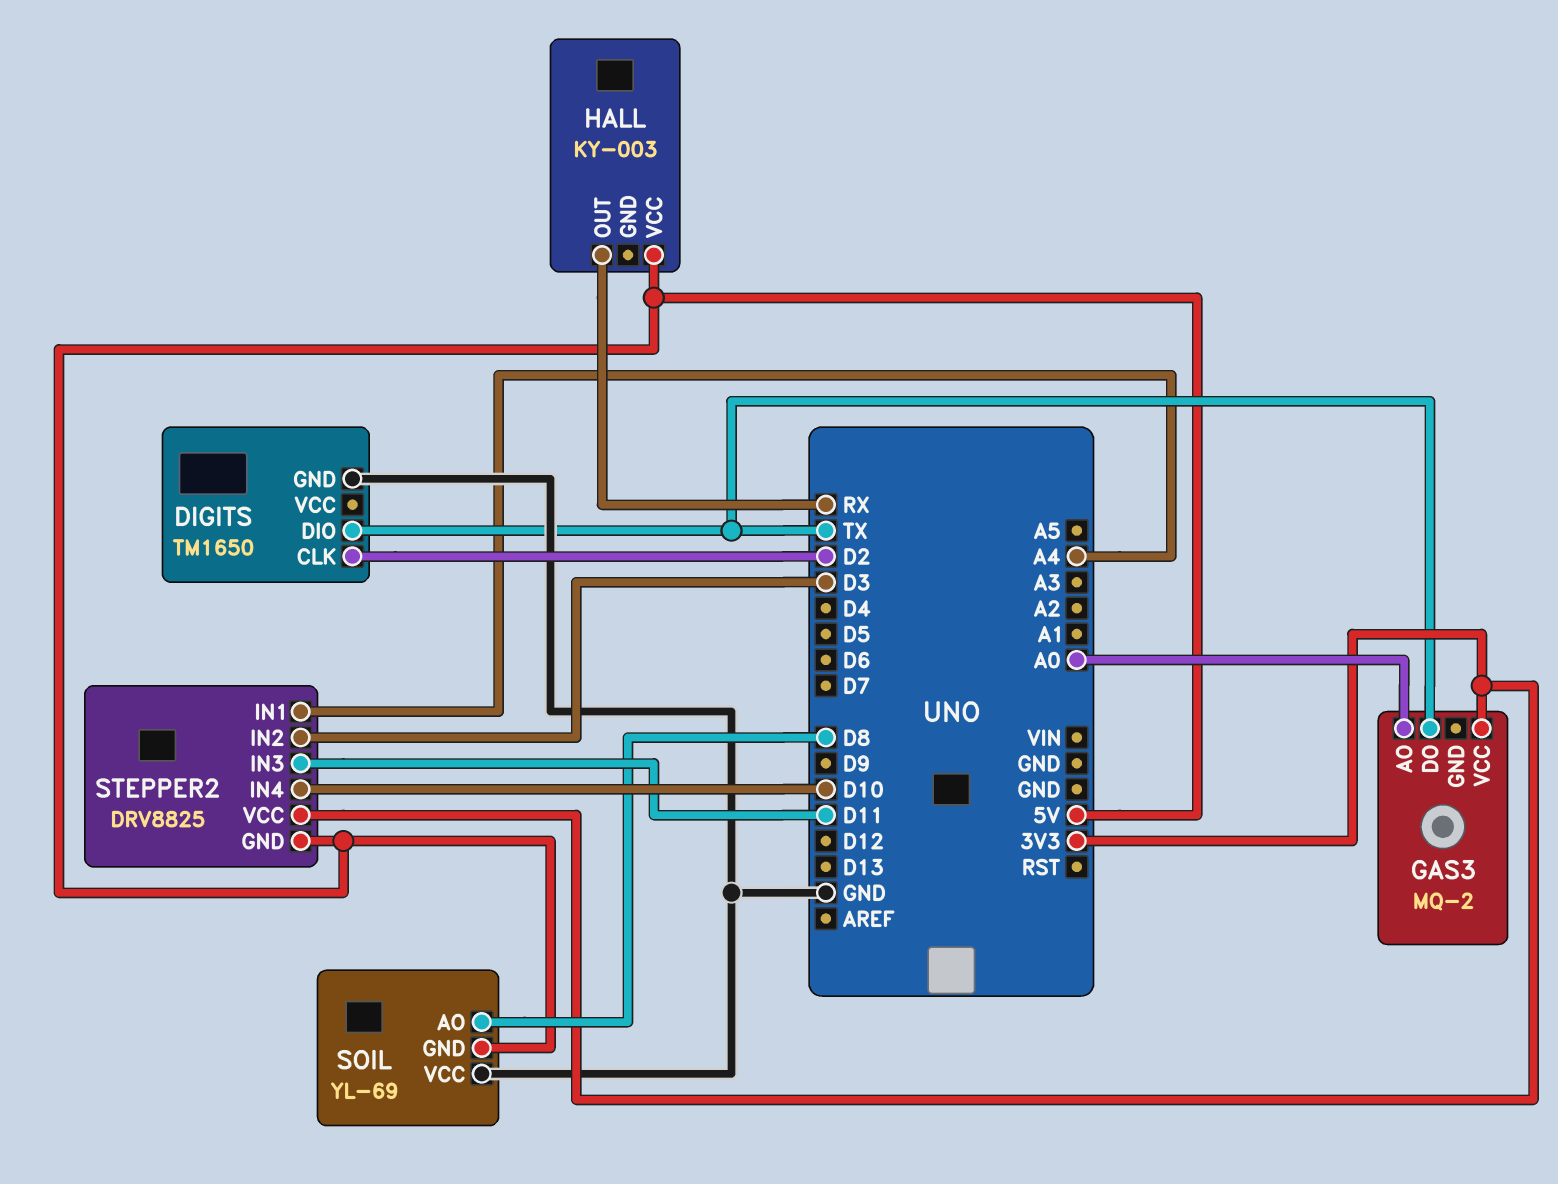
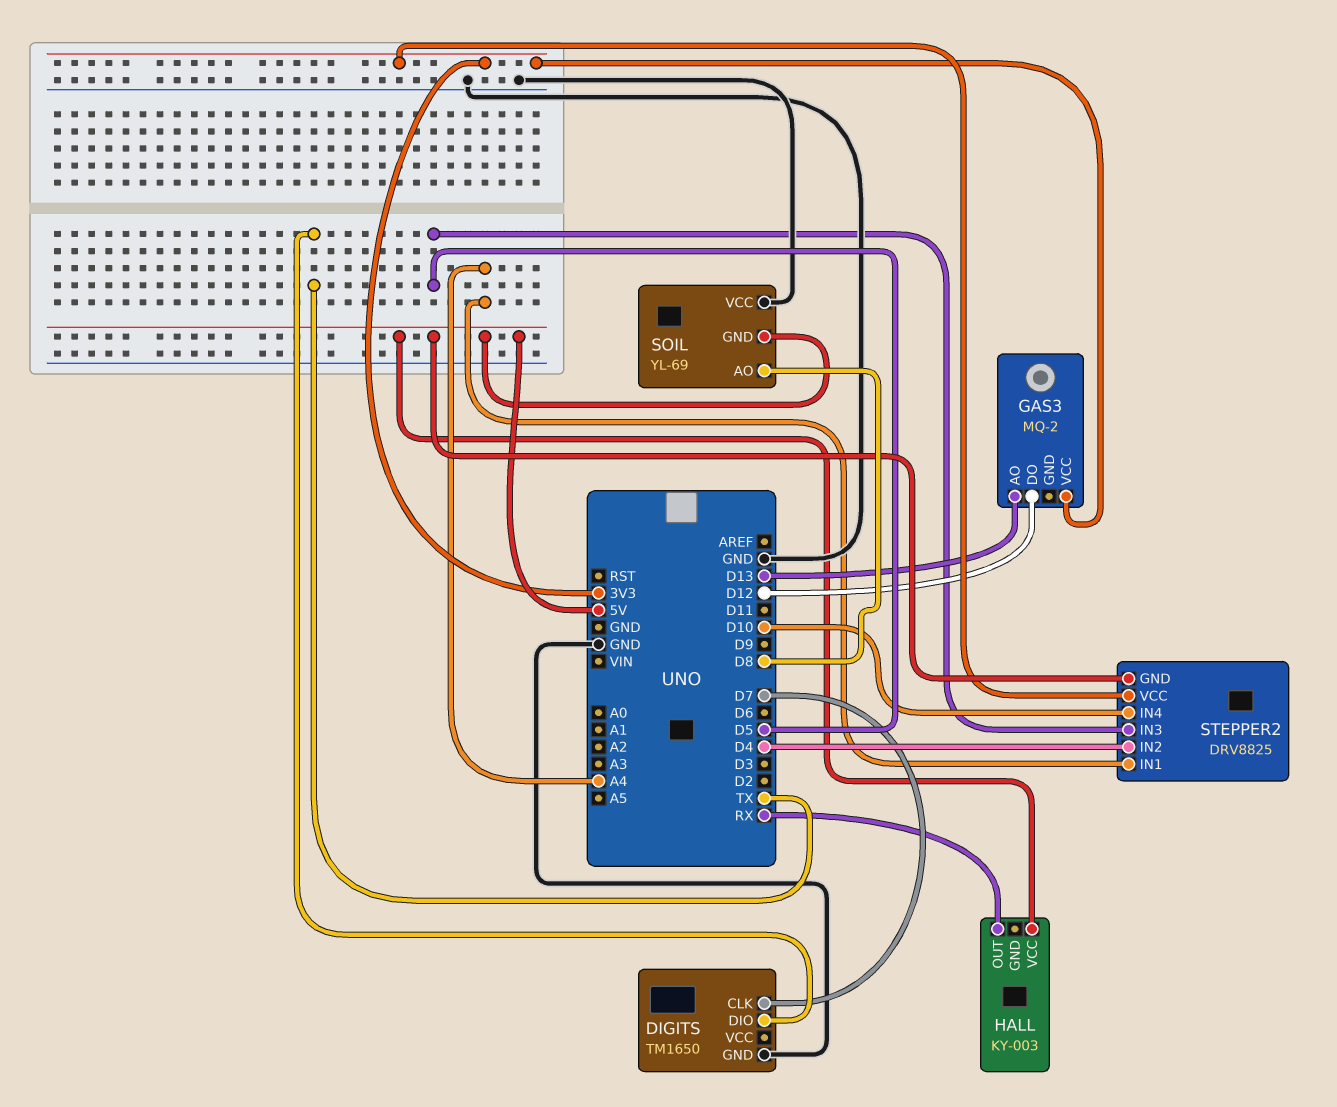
DIGITS pin CLK: D2 -> D7
GAS3 pin AO: A0 -> D13
GAS3 pin DO: TX -> D12
STEPPER2 pin IN2: D3 -> D4
STEPPER2 pin IN3: D11 -> D5

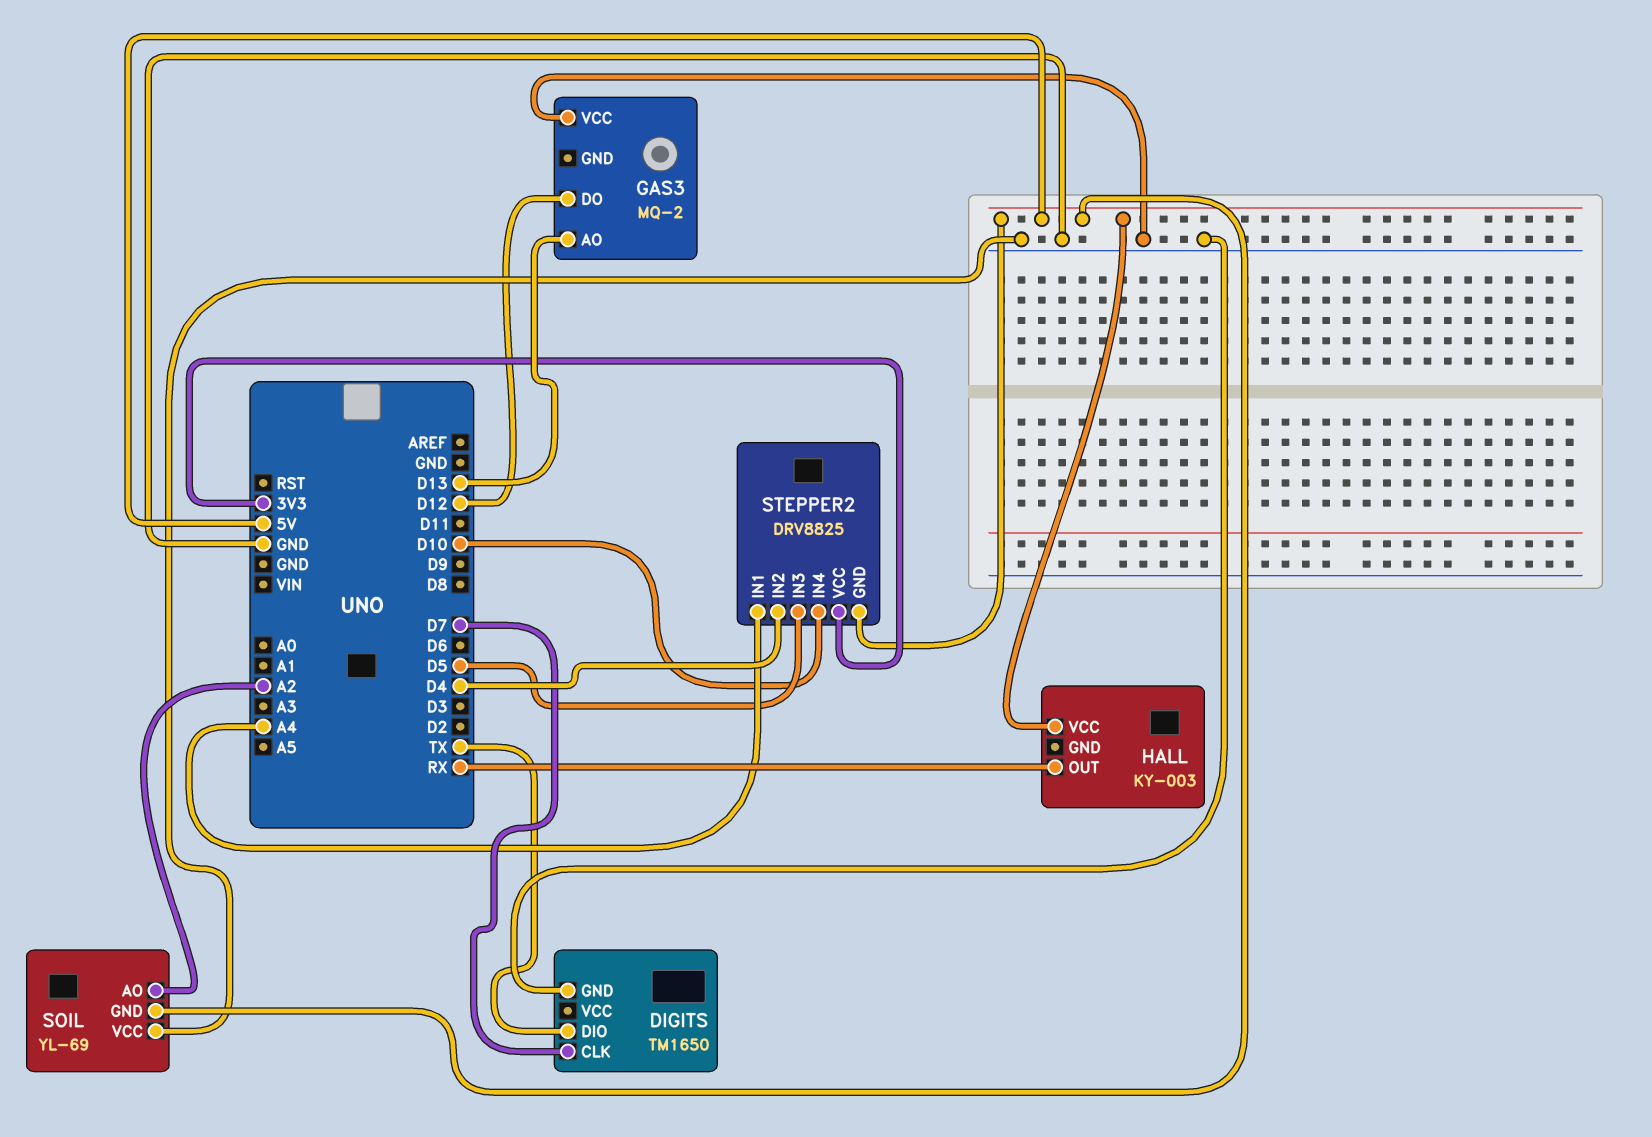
GAS3 pin VCC: 3V3 -> GND
SOIL pin AO: D8 -> A2

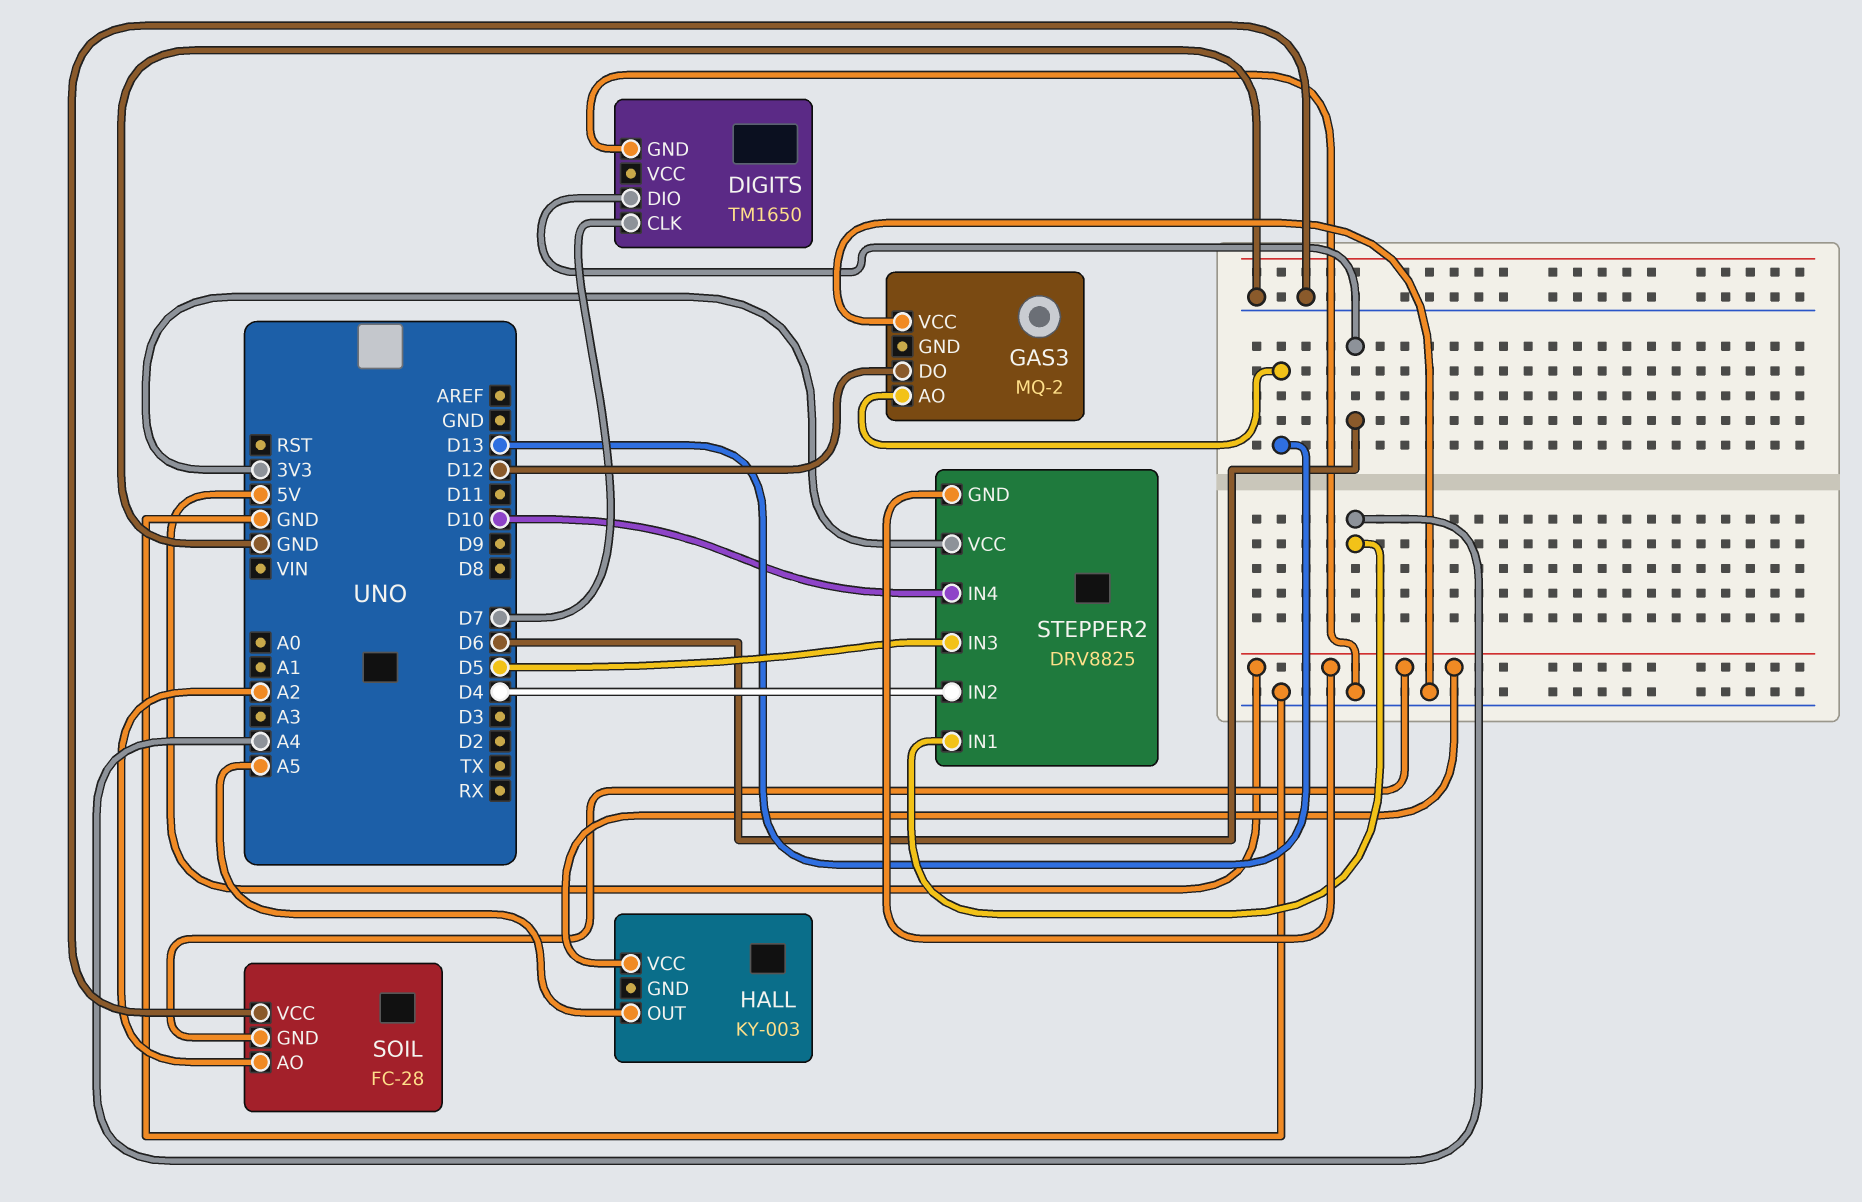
DIGITS pin DIO: TX -> D6
HALL pin OUT: RX -> A5
SOIL: YL-69 -> FC-28

